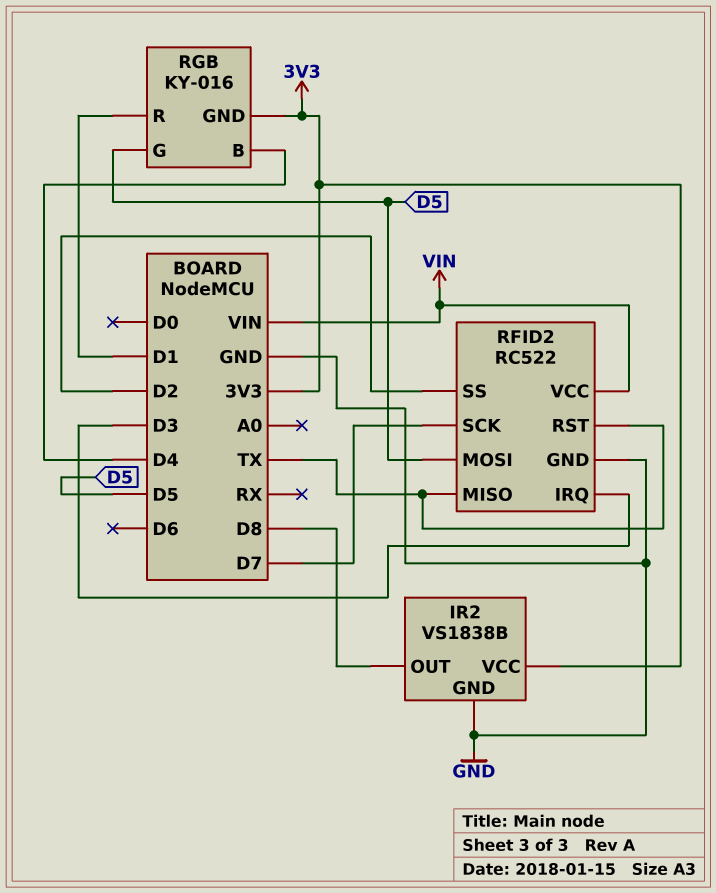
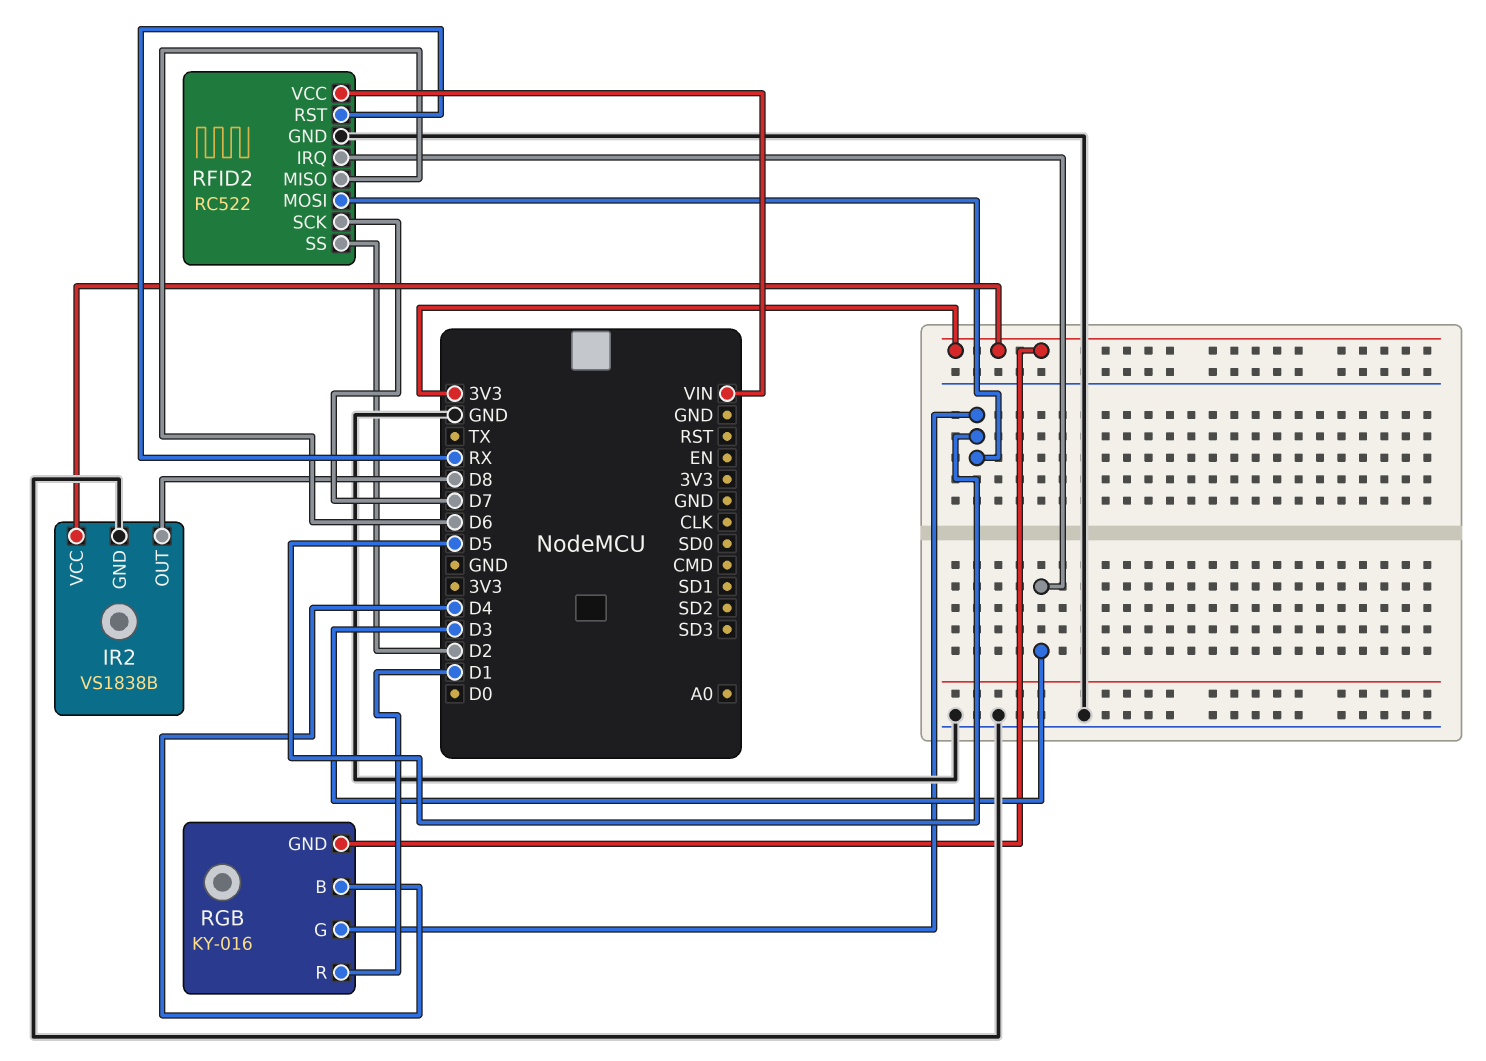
RFID2 pin MISO: TX -> D6
RFID2 pin RST: TX -> RX

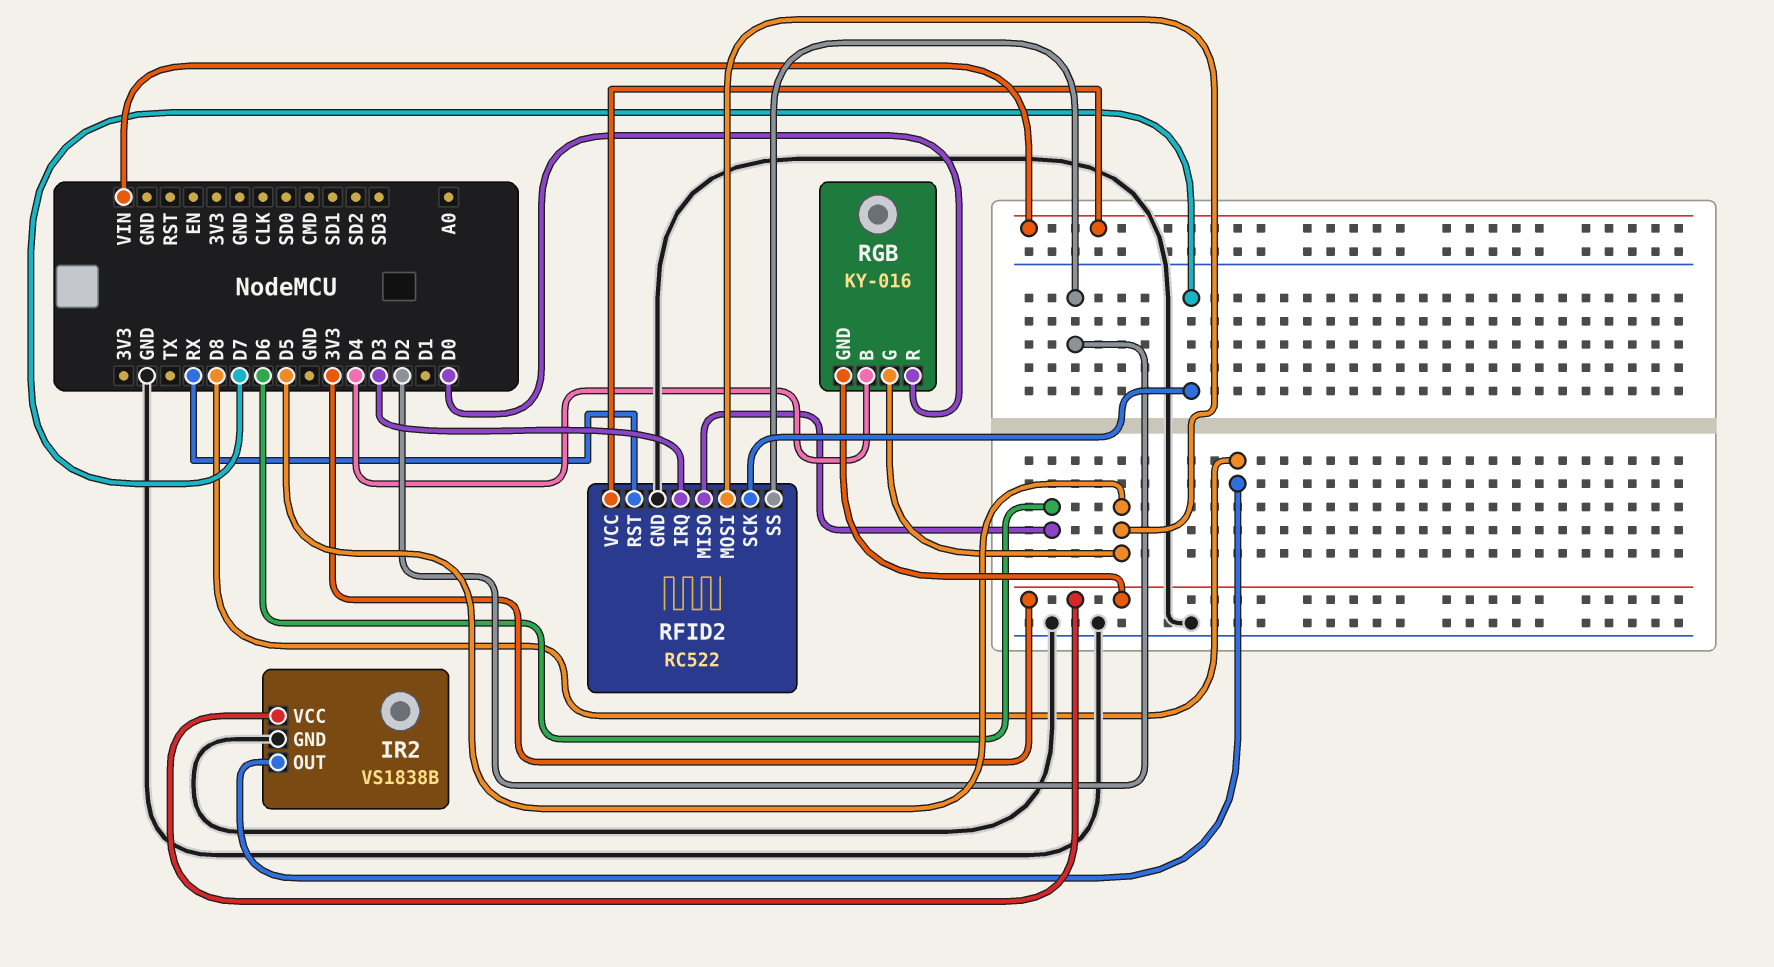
RGB pin R: D1 -> D0

